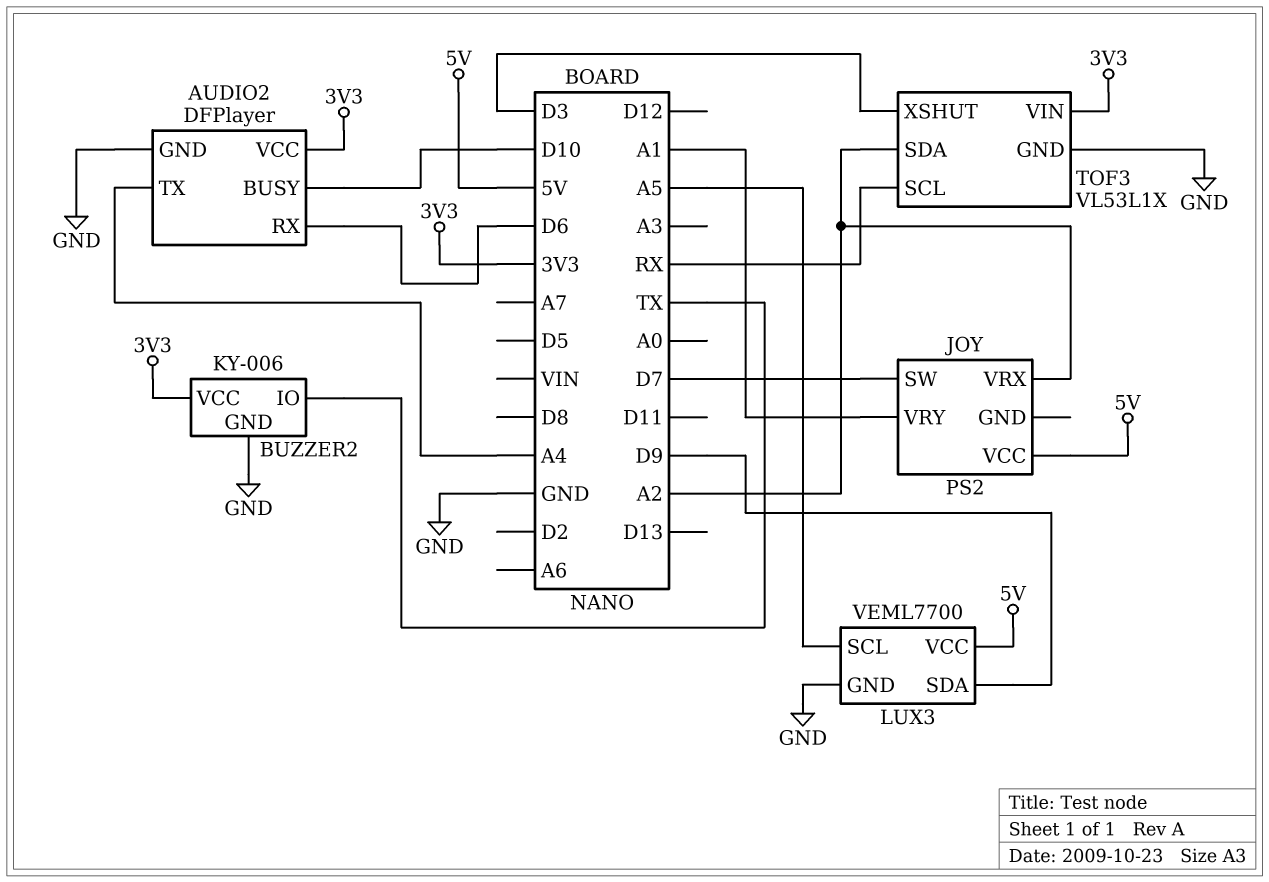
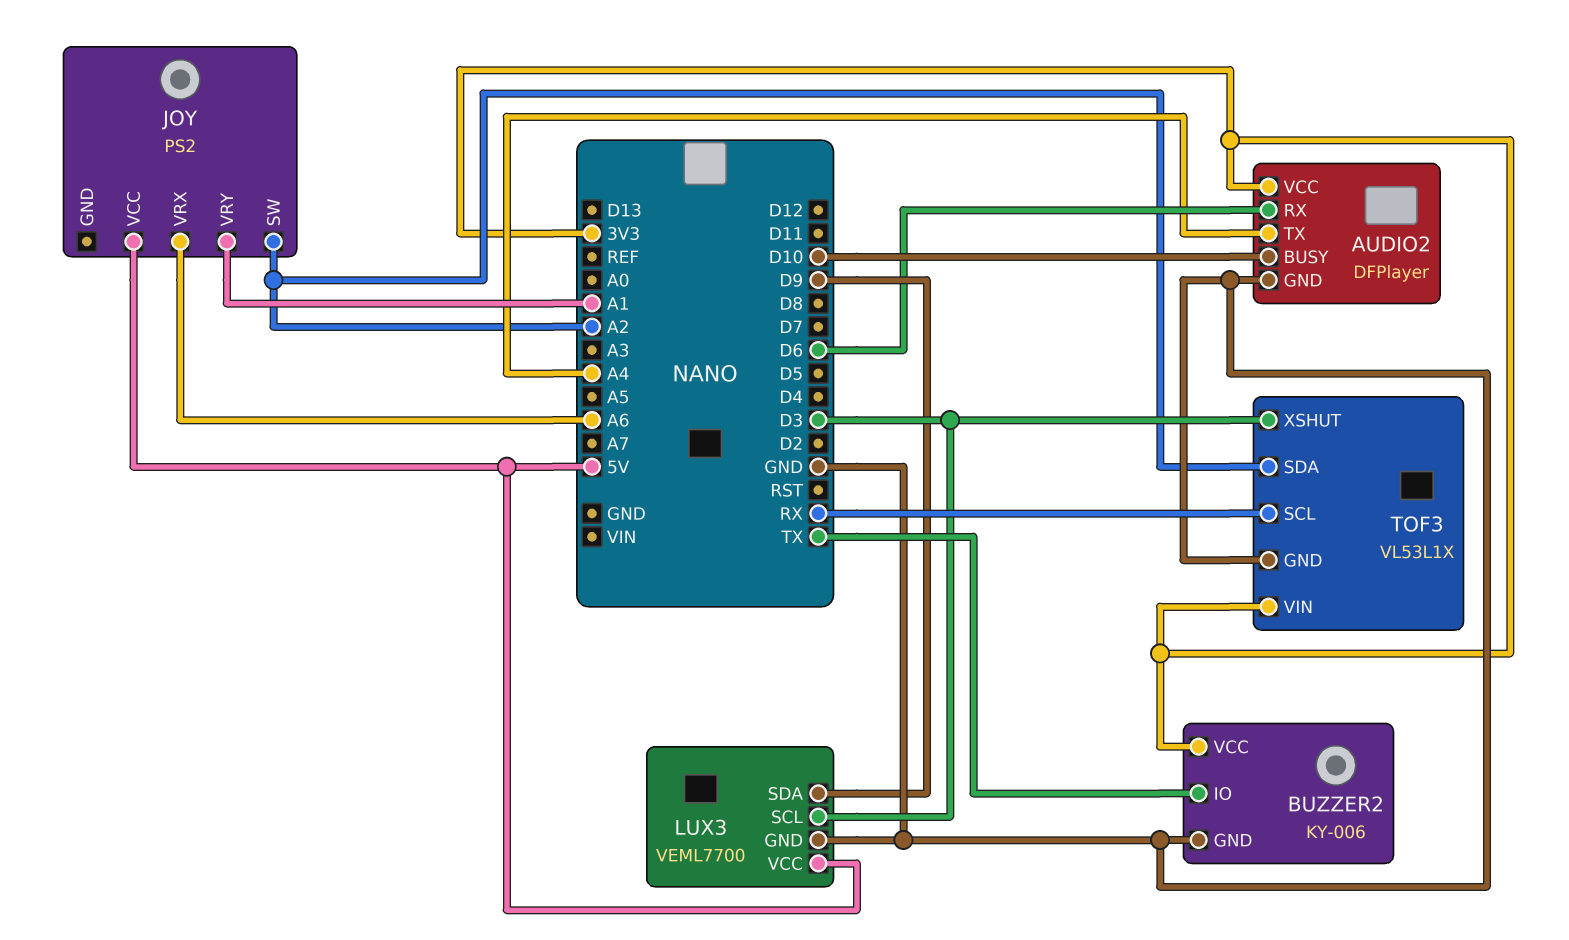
JOY pin SW: D7 -> A2
JOY pin VRX: A2 -> A6
LUX3 pin SCL: A5 -> D3

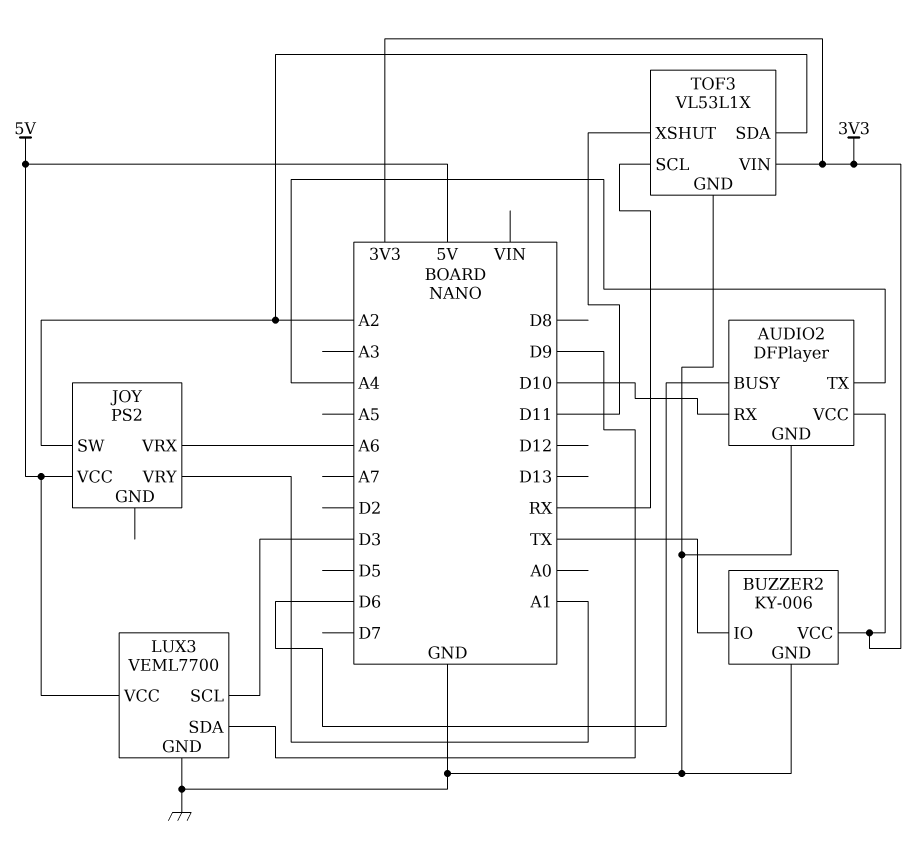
AUDIO2 pin BUSY: D10 -> D6
AUDIO2 pin RX: D6 -> D10
TOF3 pin XSHUT: D3 -> D11

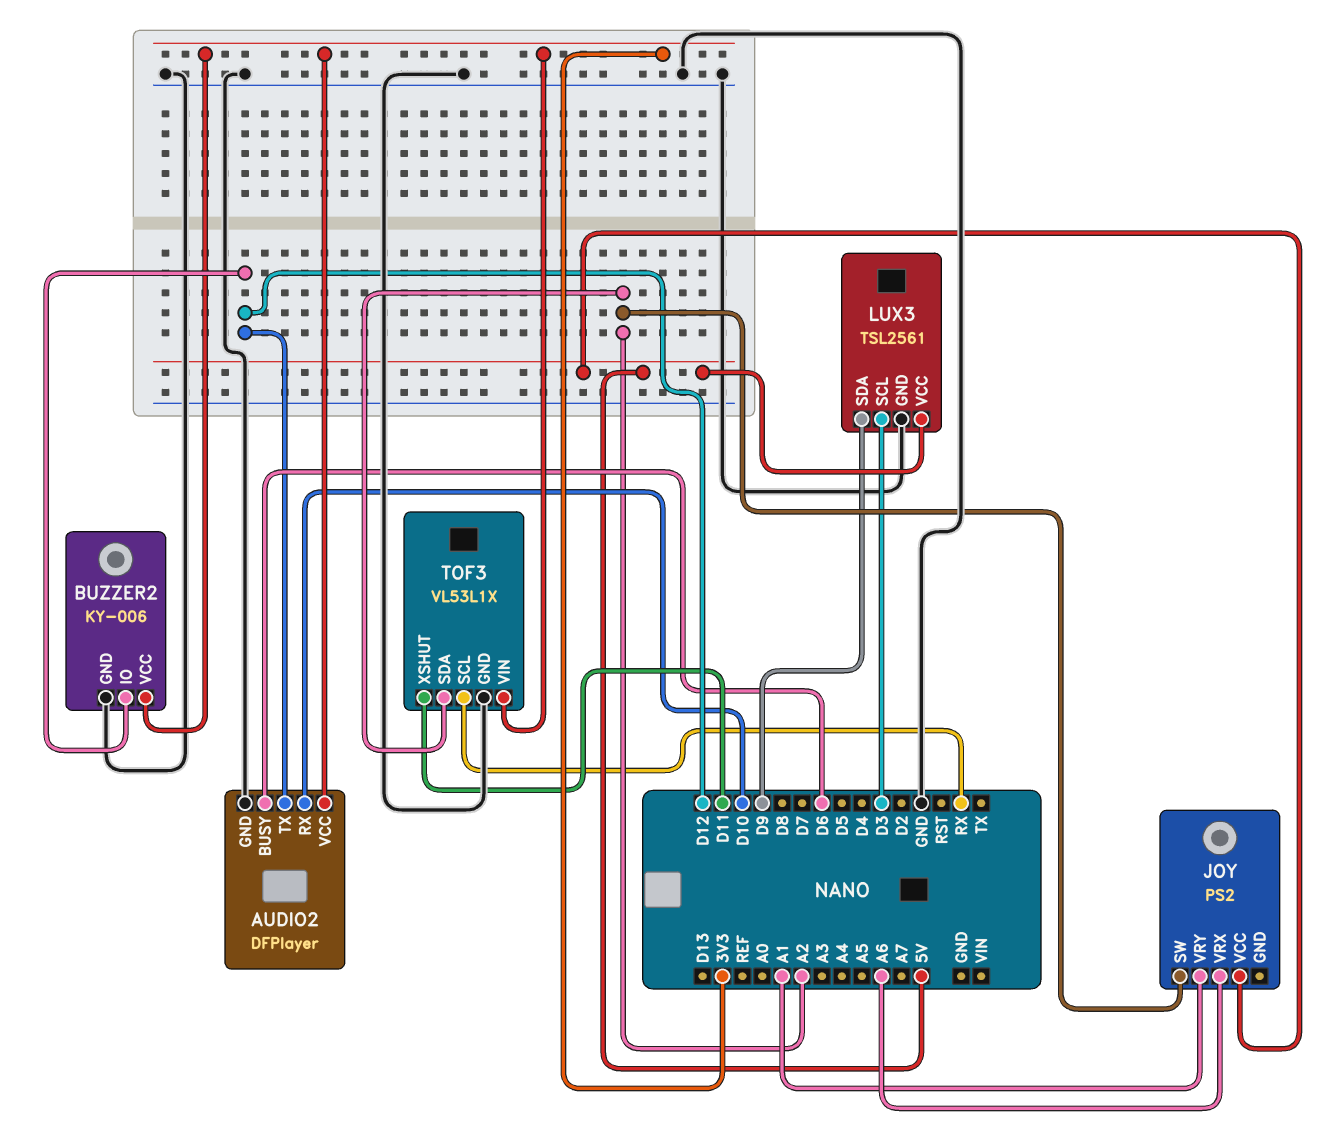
AUDIO2 pin TX: A4 -> D12
BUZZER2 pin IO: TX -> D12
LUX3: VEML7700 -> TSL2561

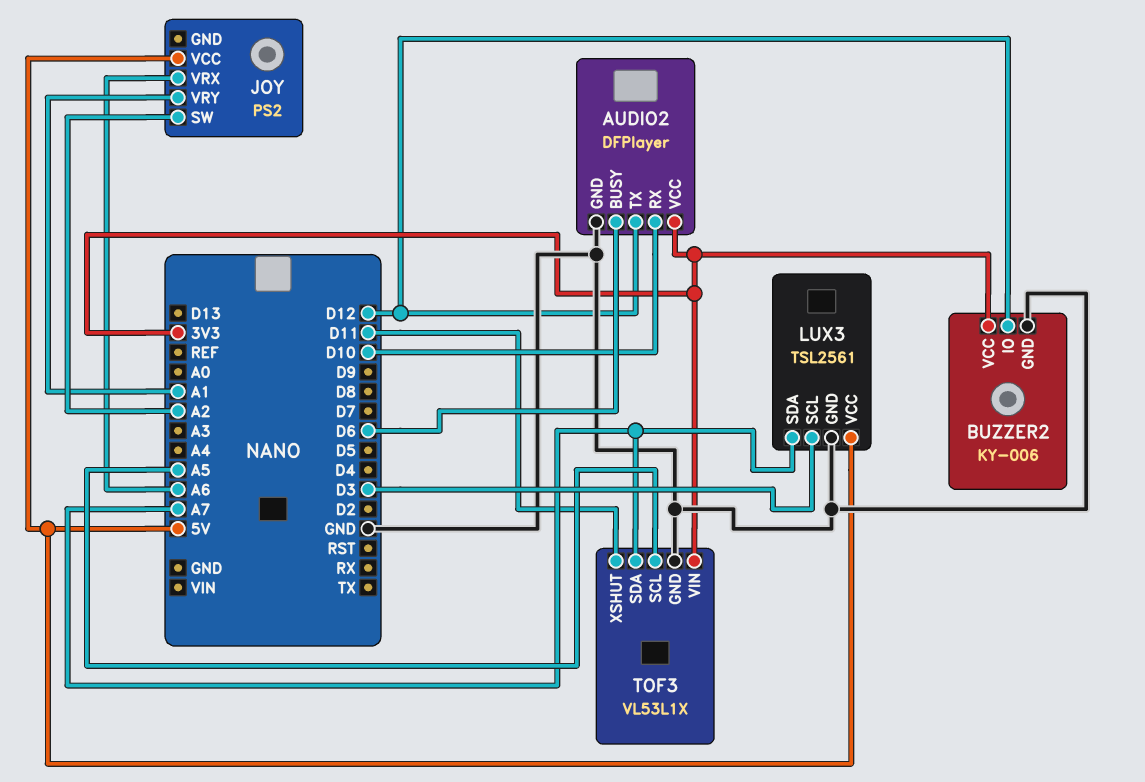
LUX3 pin SDA: D9 -> A7
TOF3 pin SCL: RX -> A5
TOF3 pin SDA: A2 -> A7

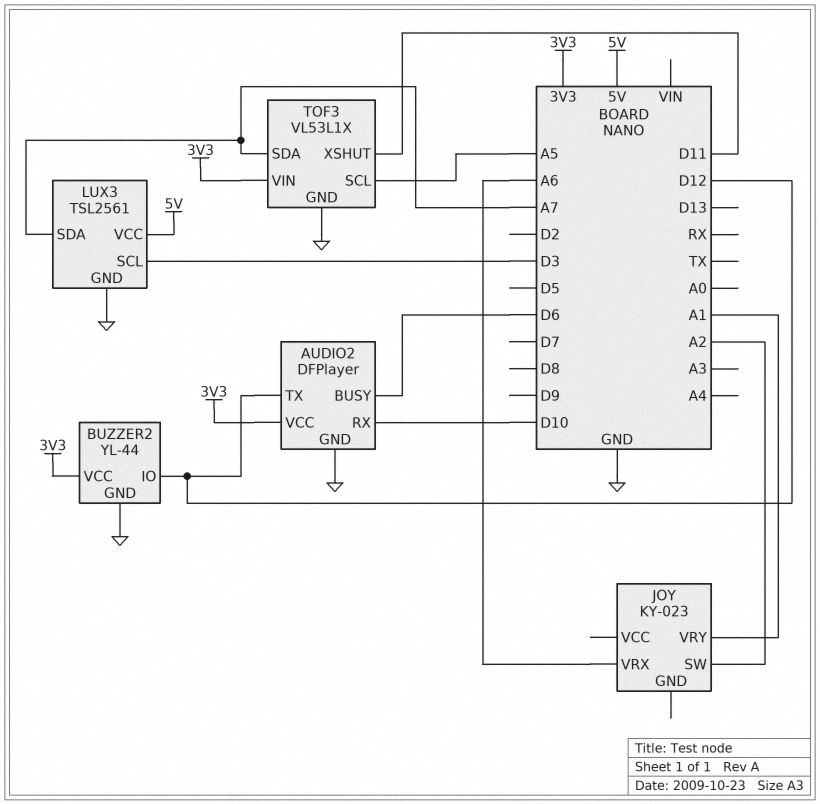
BUZZER2: KY-006 -> YL-44
JOY: PS2 -> KY-023
JOY pin VCC: 5V -> none

